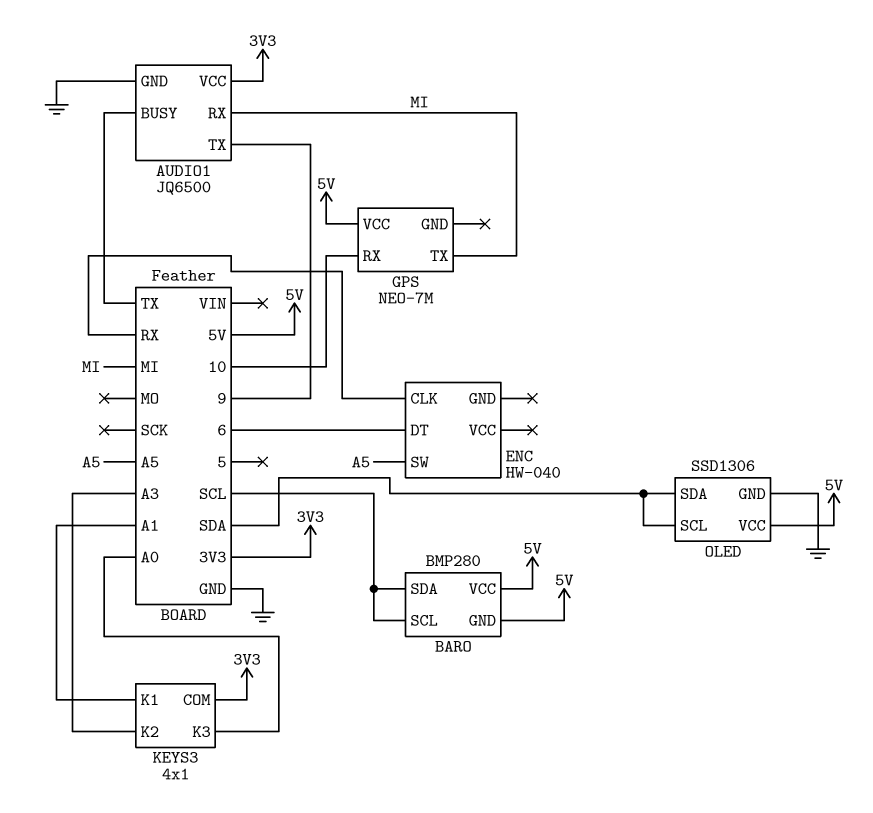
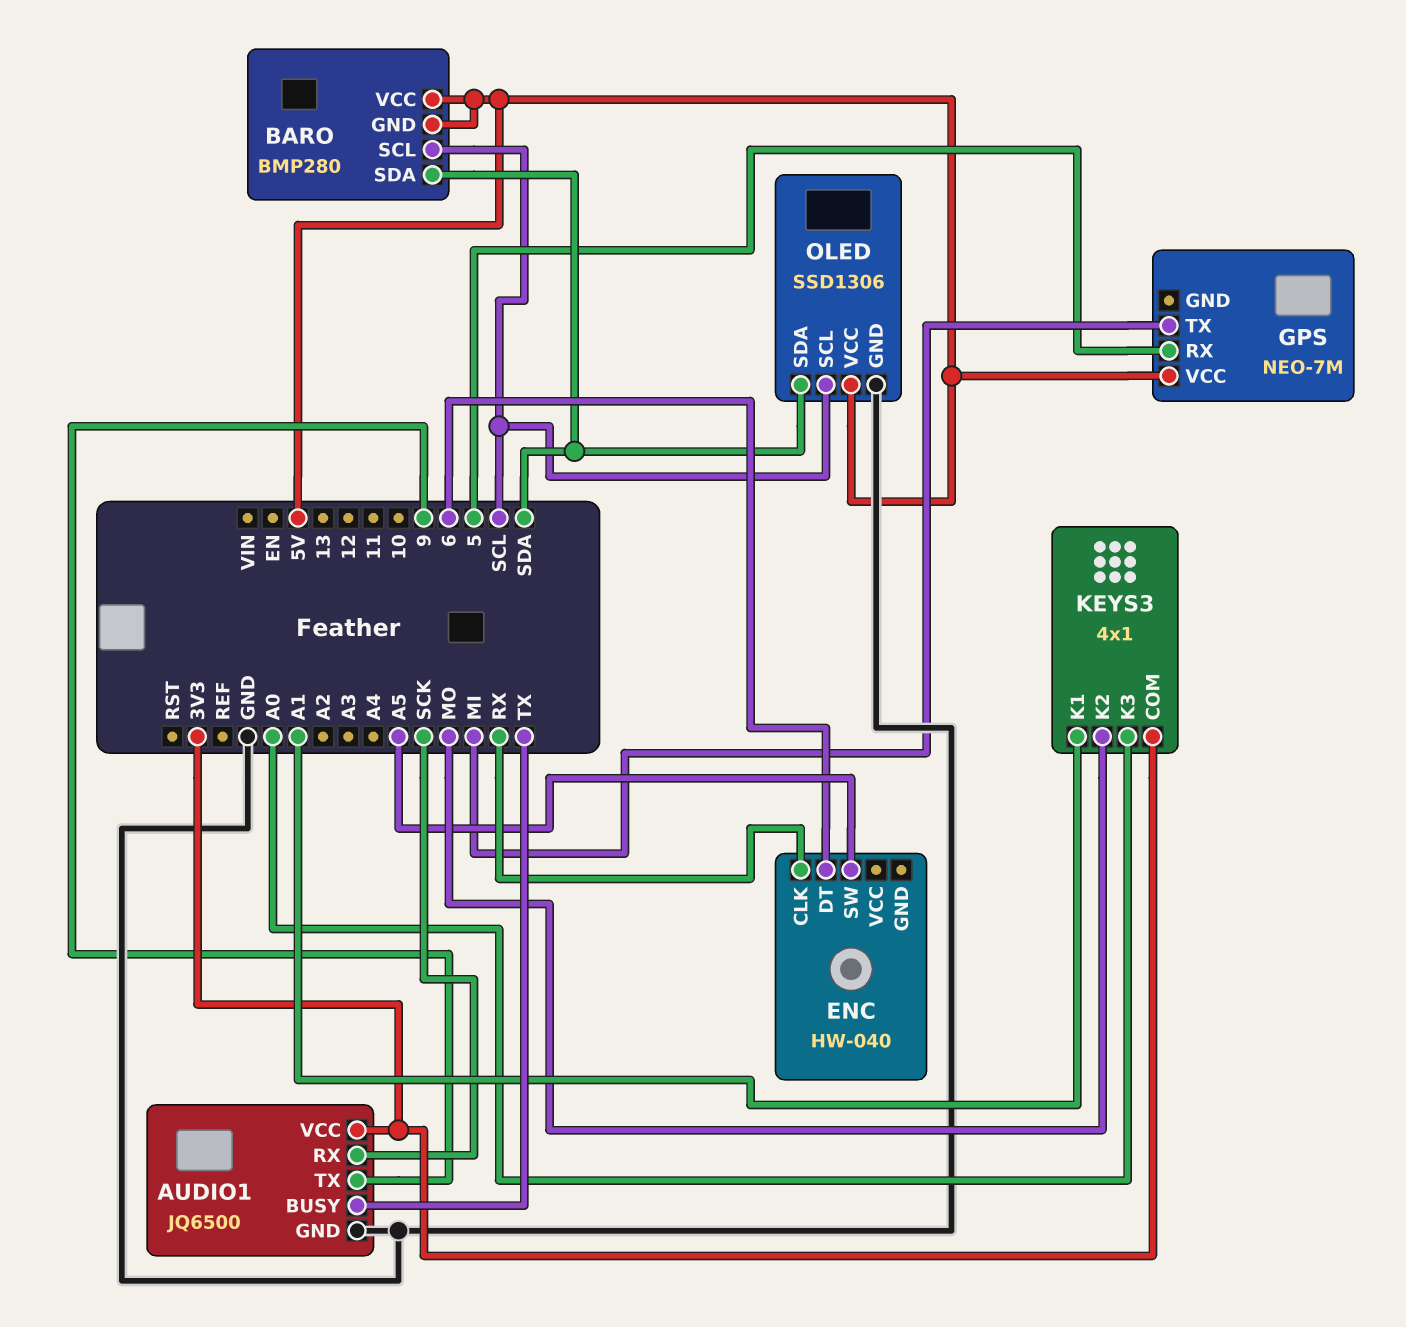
AUDIO1 pin RX: MI -> SCK
BARO pin SDA: SCL -> SDA
GPS pin RX: 10 -> 5
KEYS3 pin K2: A3 -> MO
OLED pin SCL: SDA -> SCL

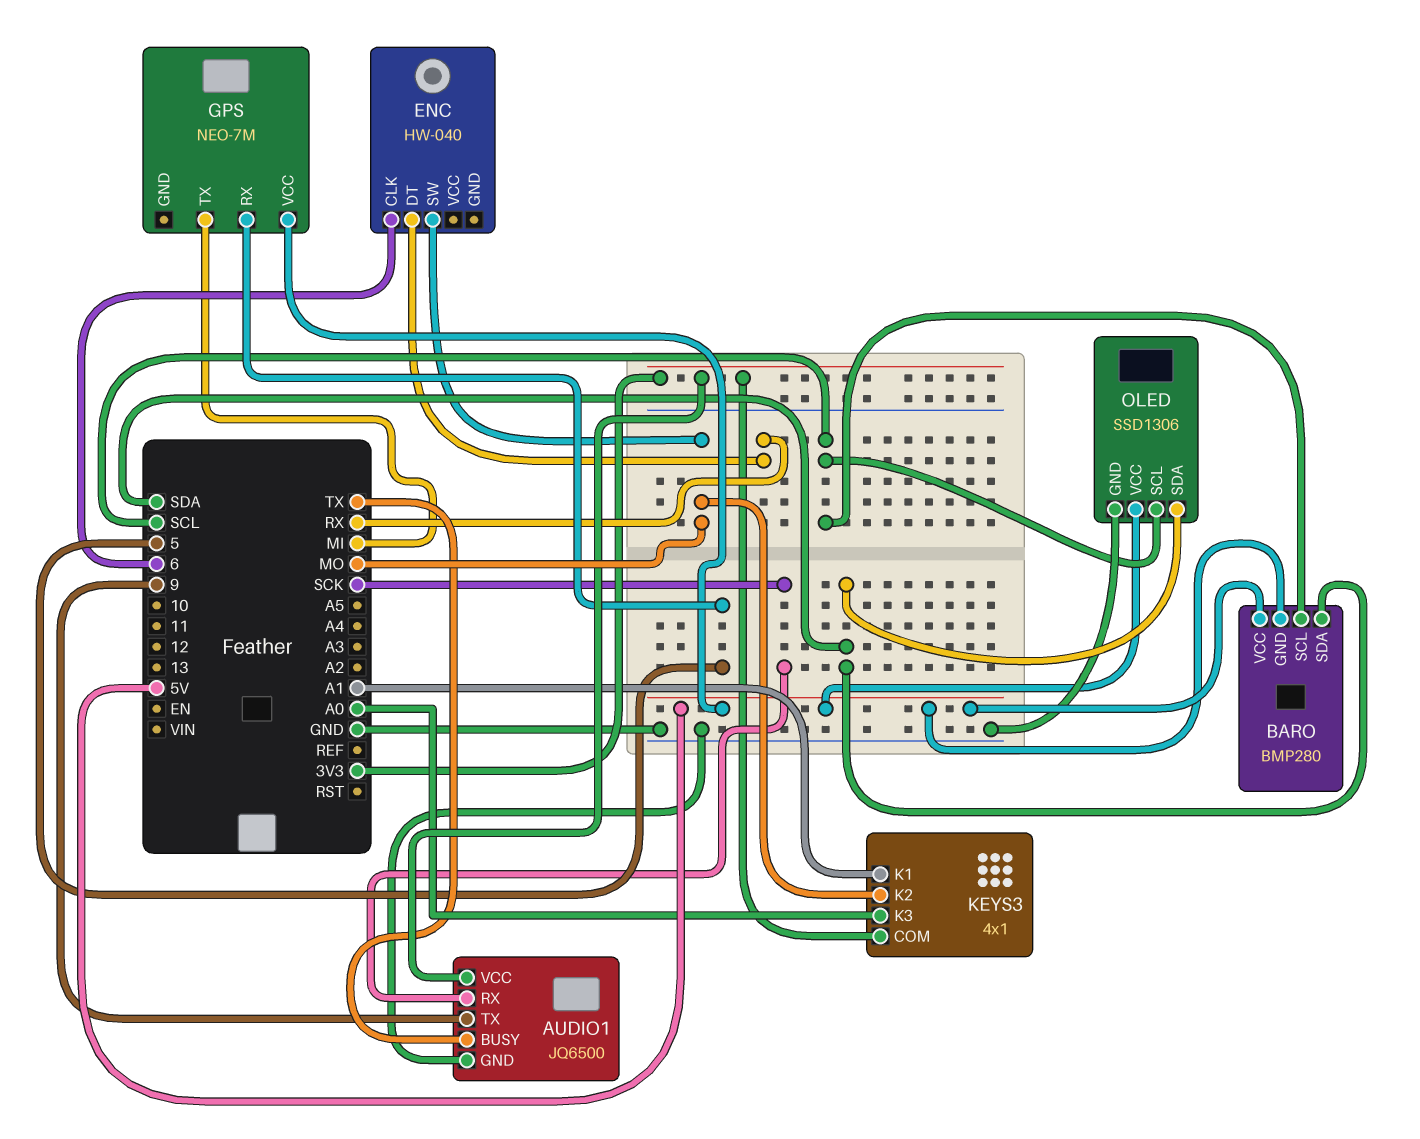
ENC pin CLK: RX -> 6
ENC pin DT: 6 -> RX
ENC pin SW: A5 -> MO

